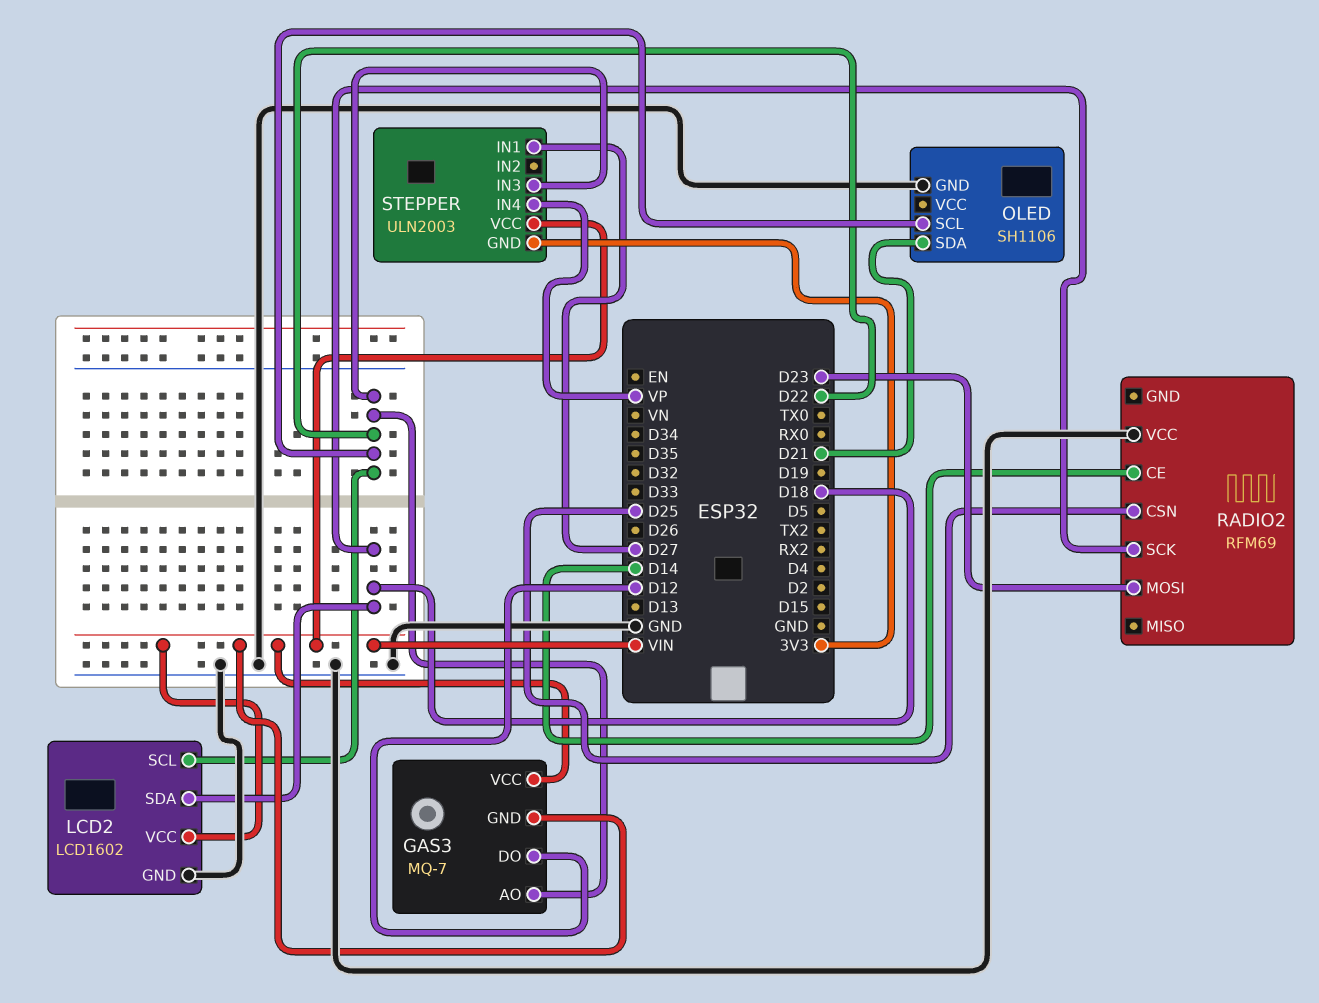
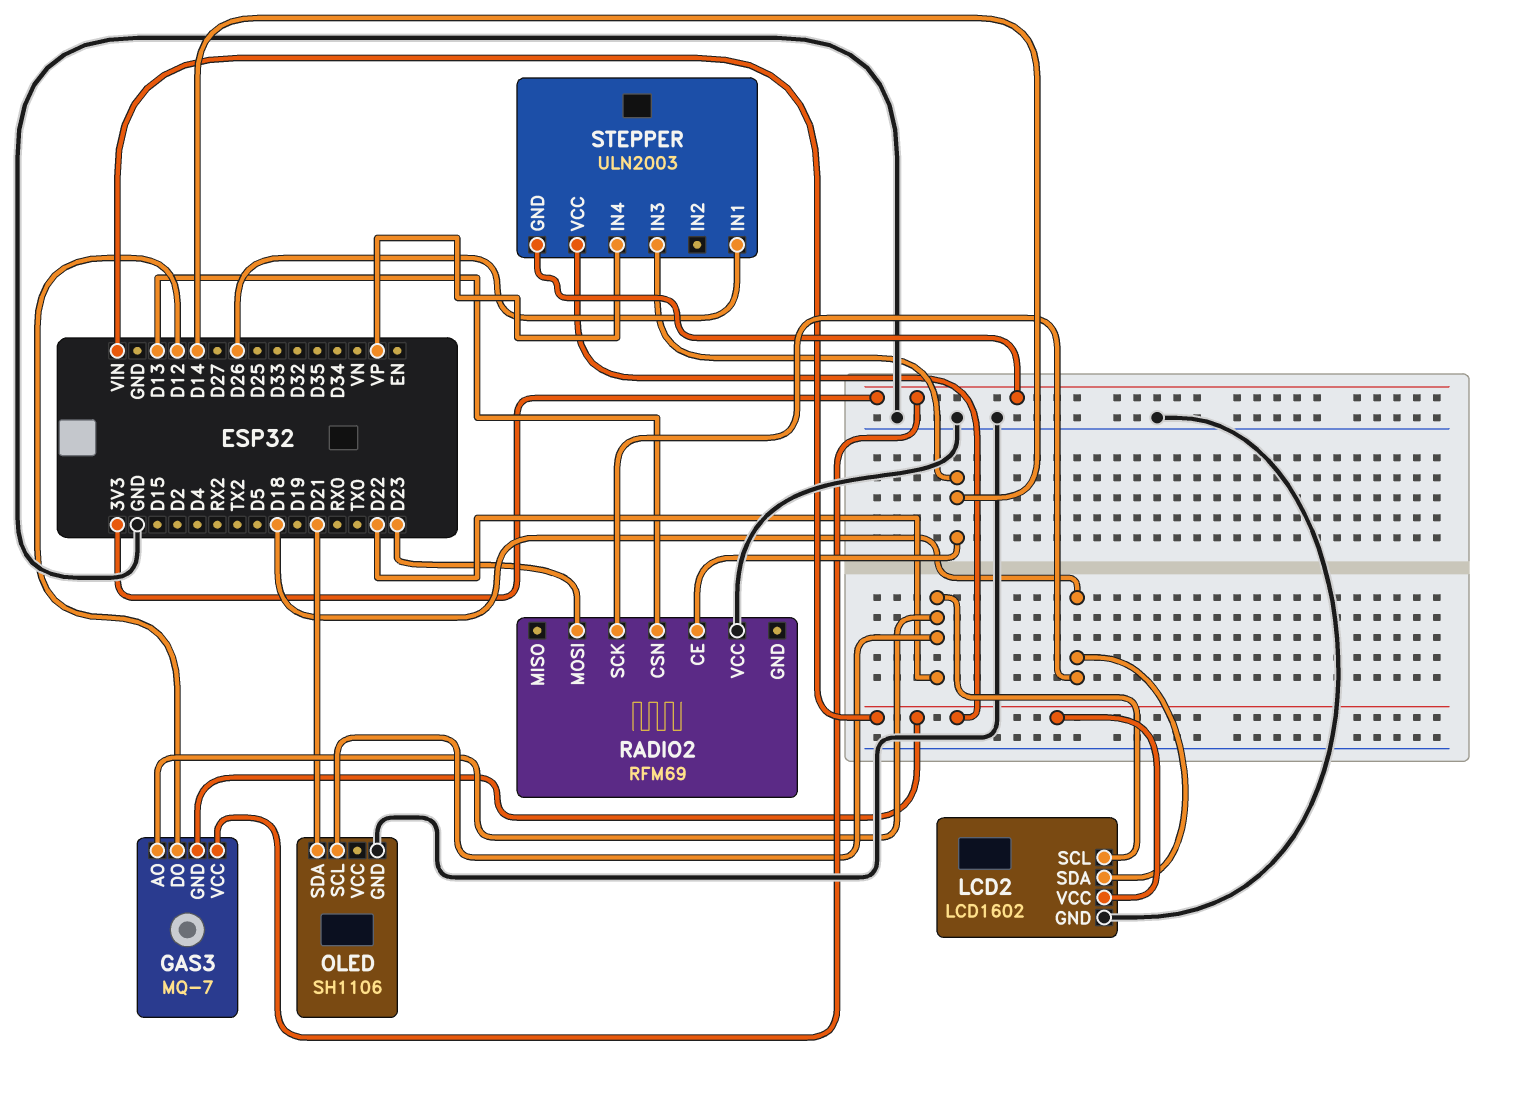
GAS3 pin VCC: VIN -> 3V3
RADIO2 pin CSN: D25 -> D13
STEPPER pin IN1: D27 -> D26
STEPPER pin IN3: D22 -> D14

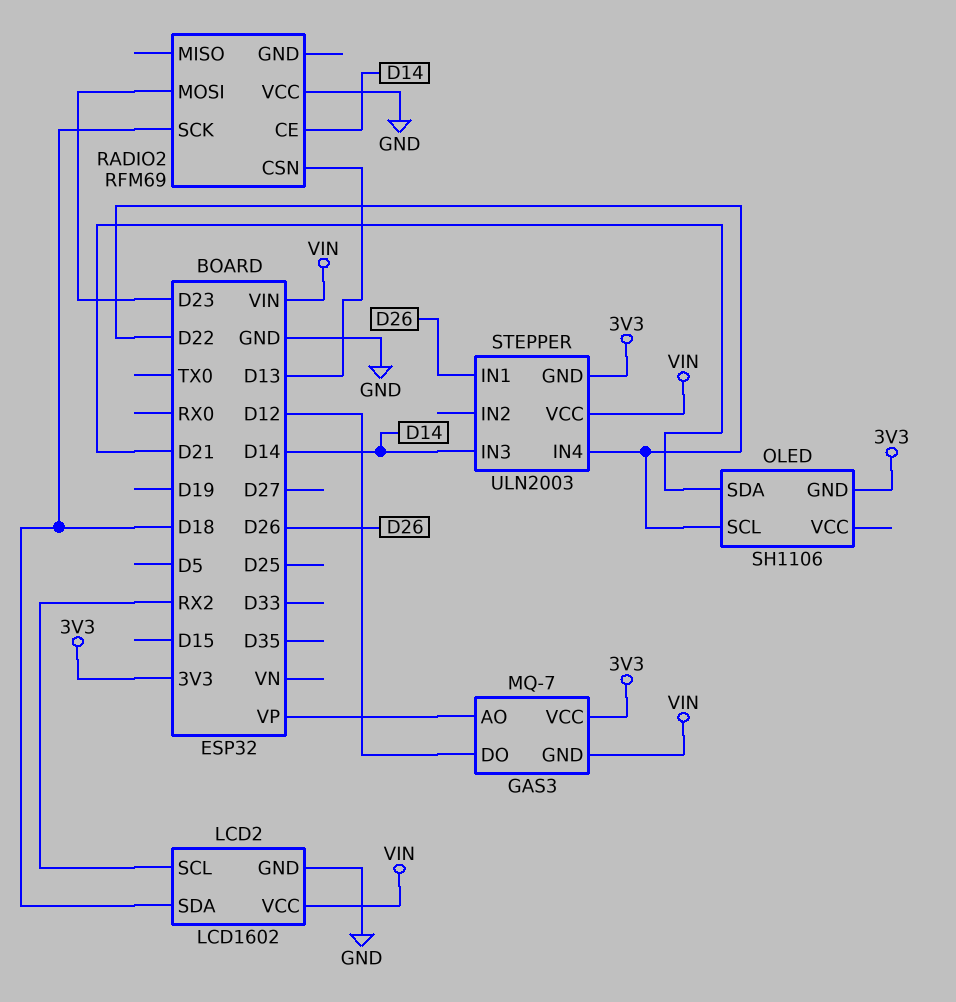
GAS3 pin AO: D22 -> VP
LCD2 pin SCL: D22 -> RX2
OLED pin GND: GND -> 3V3
STEPPER pin IN4: VP -> D22

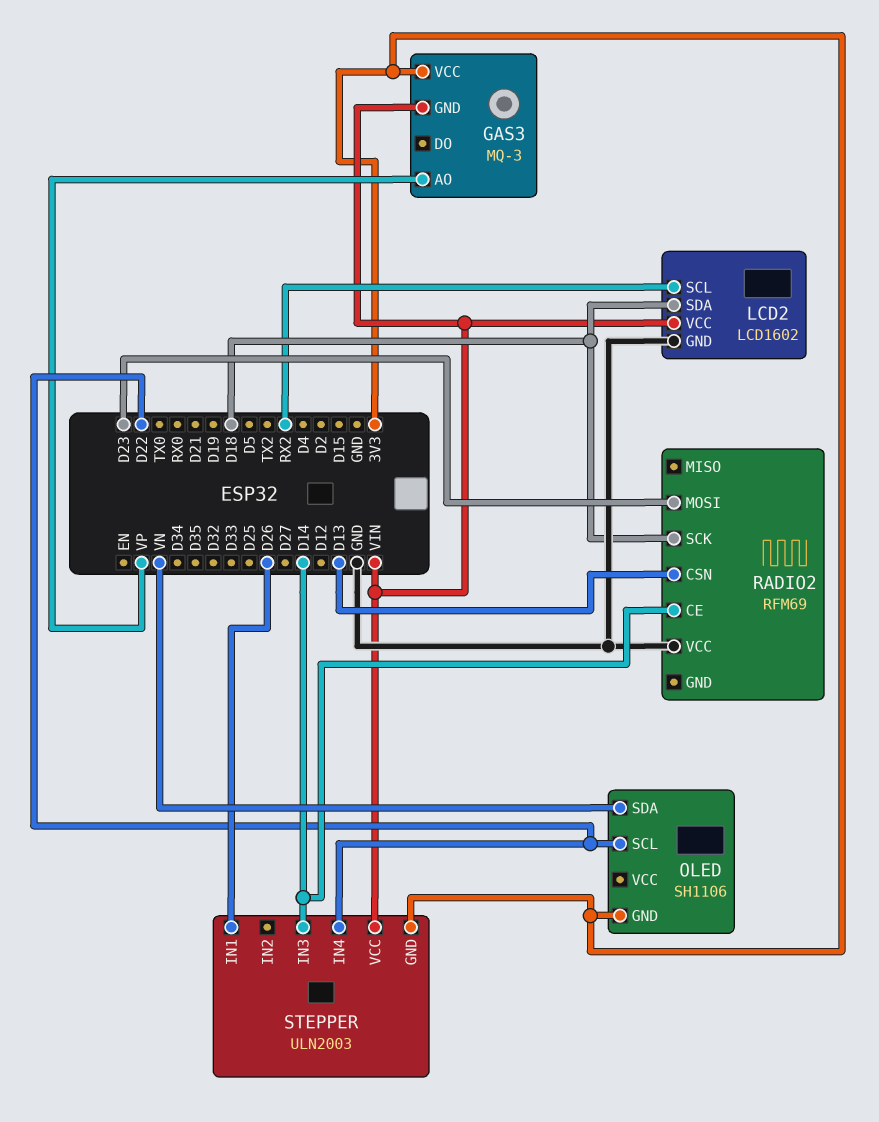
GAS3: MQ-7 -> MQ-3
GAS3 pin DO: D12 -> none
OLED pin SDA: D21 -> VN

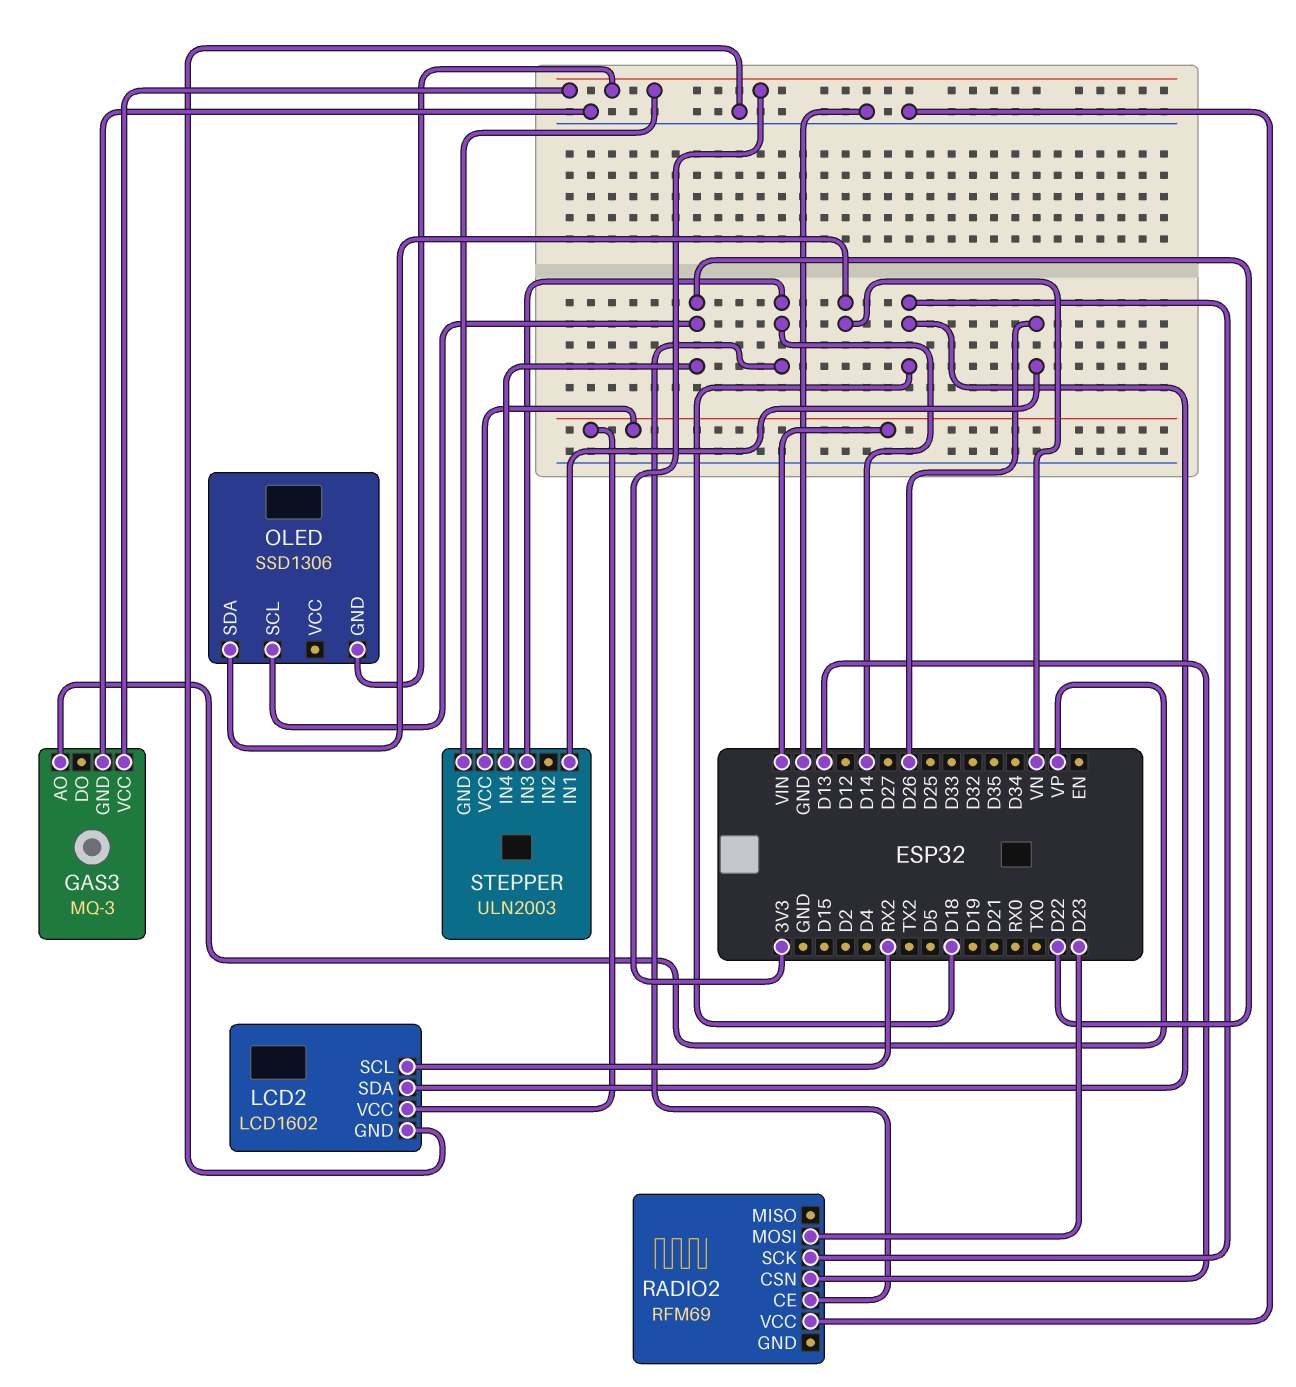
GAS3 pin GND: VIN -> GND
OLED: SH1106 -> SSD1306

